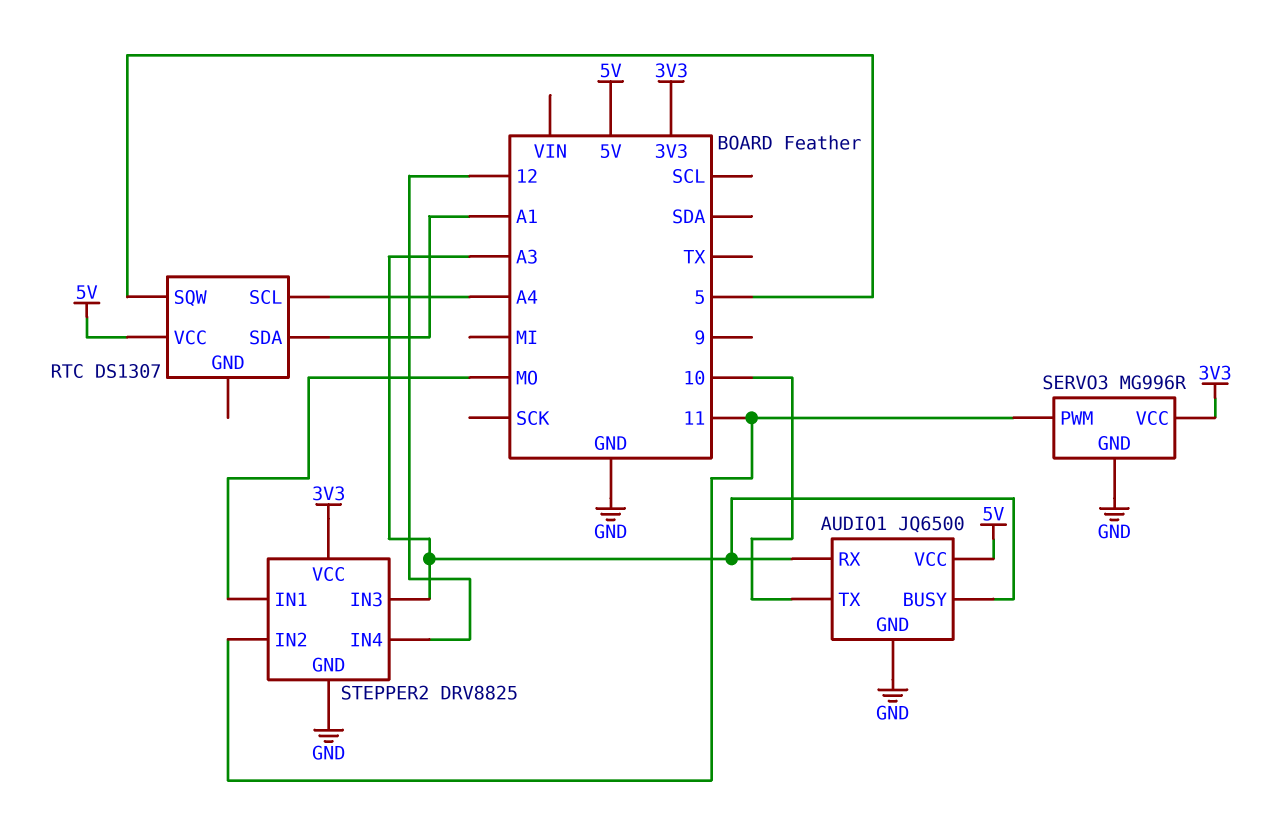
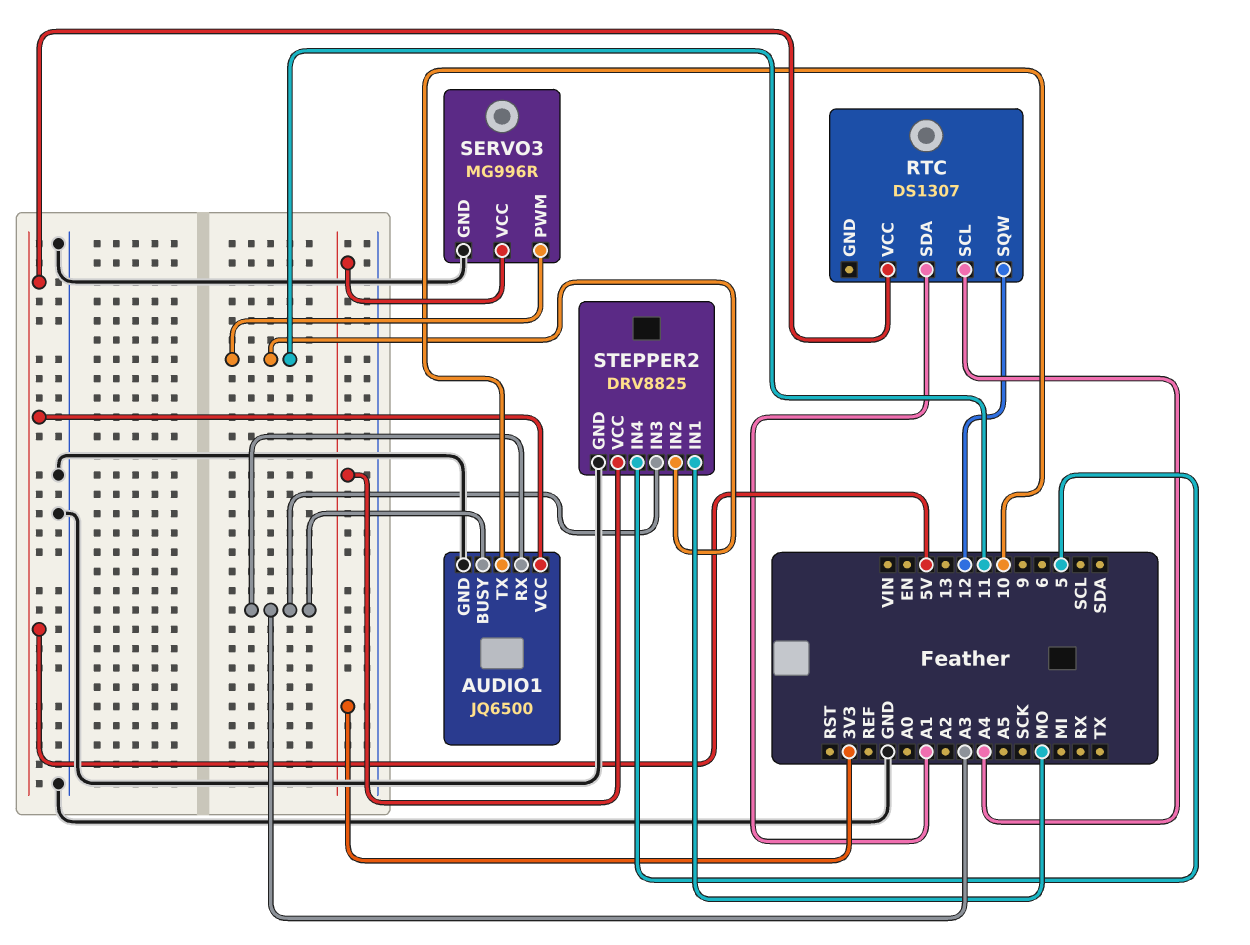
RTC pin SQW: 5 -> 12
STEPPER2 pin IN4: 12 -> 5

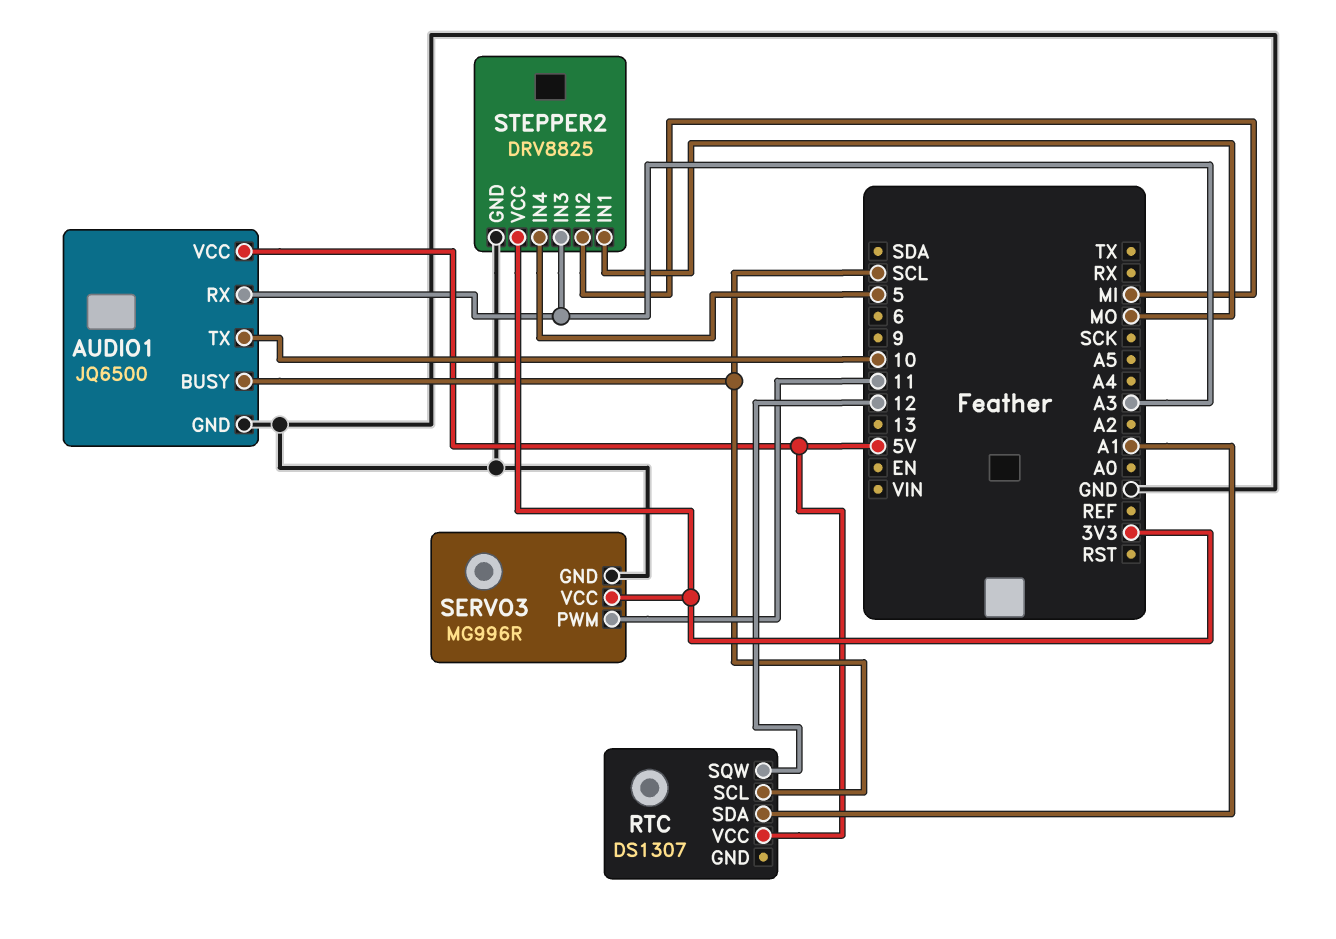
AUDIO1 pin BUSY: A3 -> SCL
RTC pin SCL: A4 -> SCL
STEPPER2 pin IN2: 11 -> MI

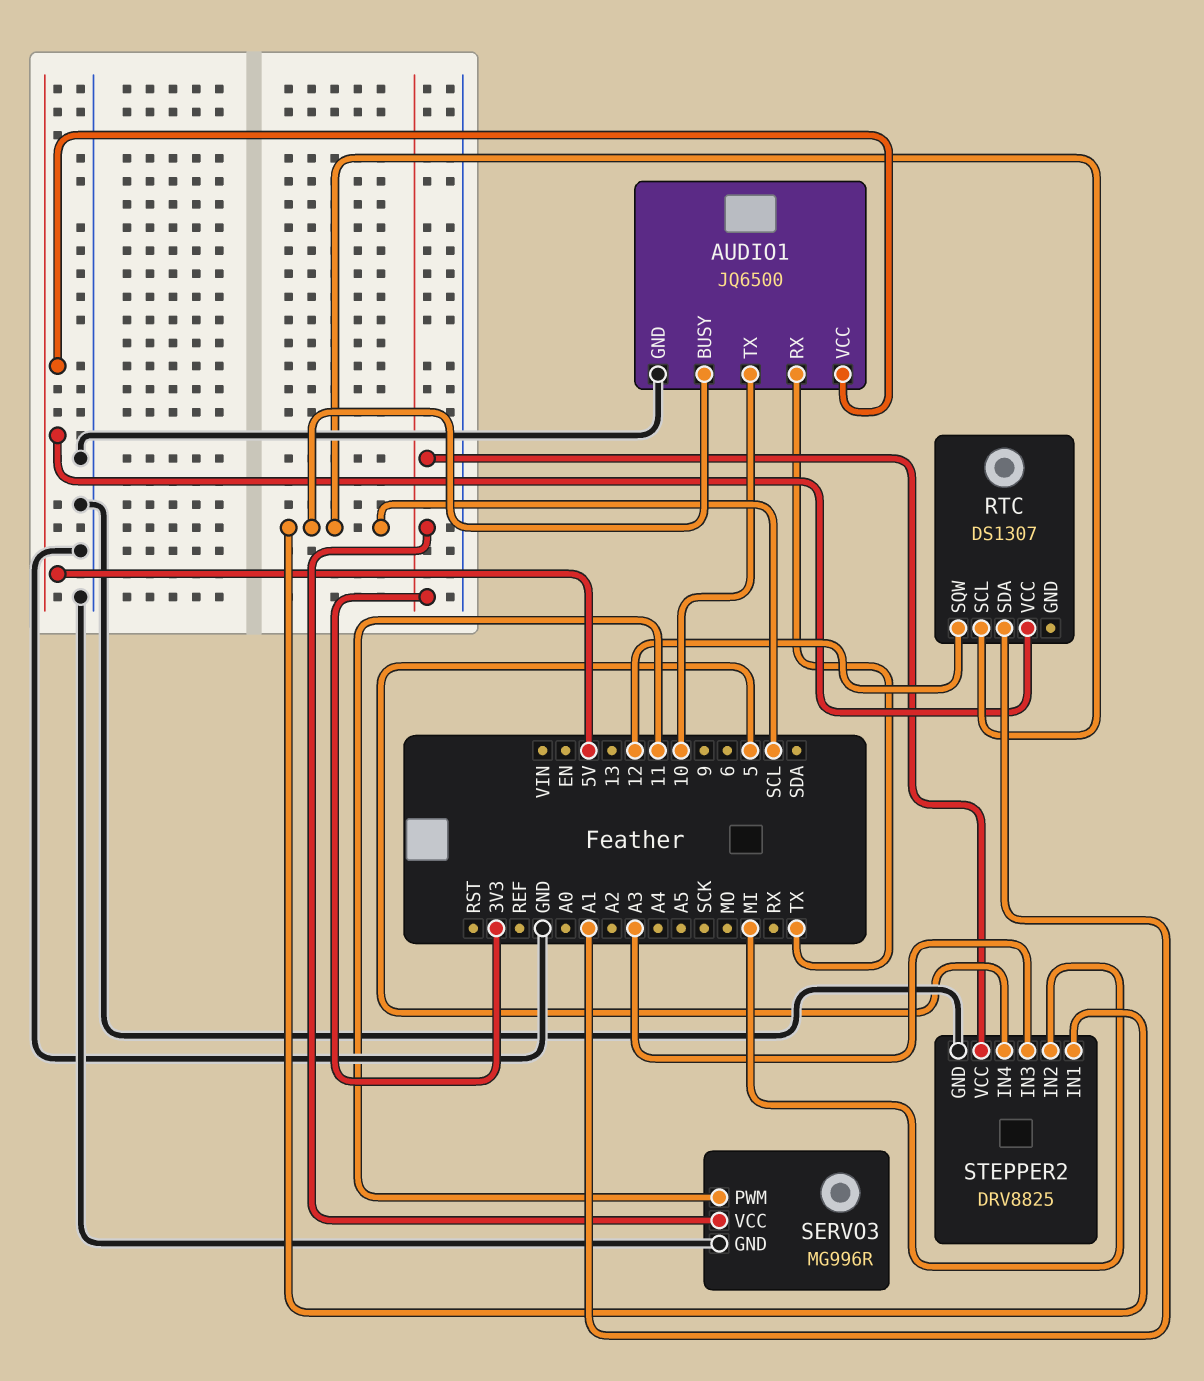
AUDIO1 pin RX: A3 -> TX
STEPPER2 pin IN1: MO -> SCL

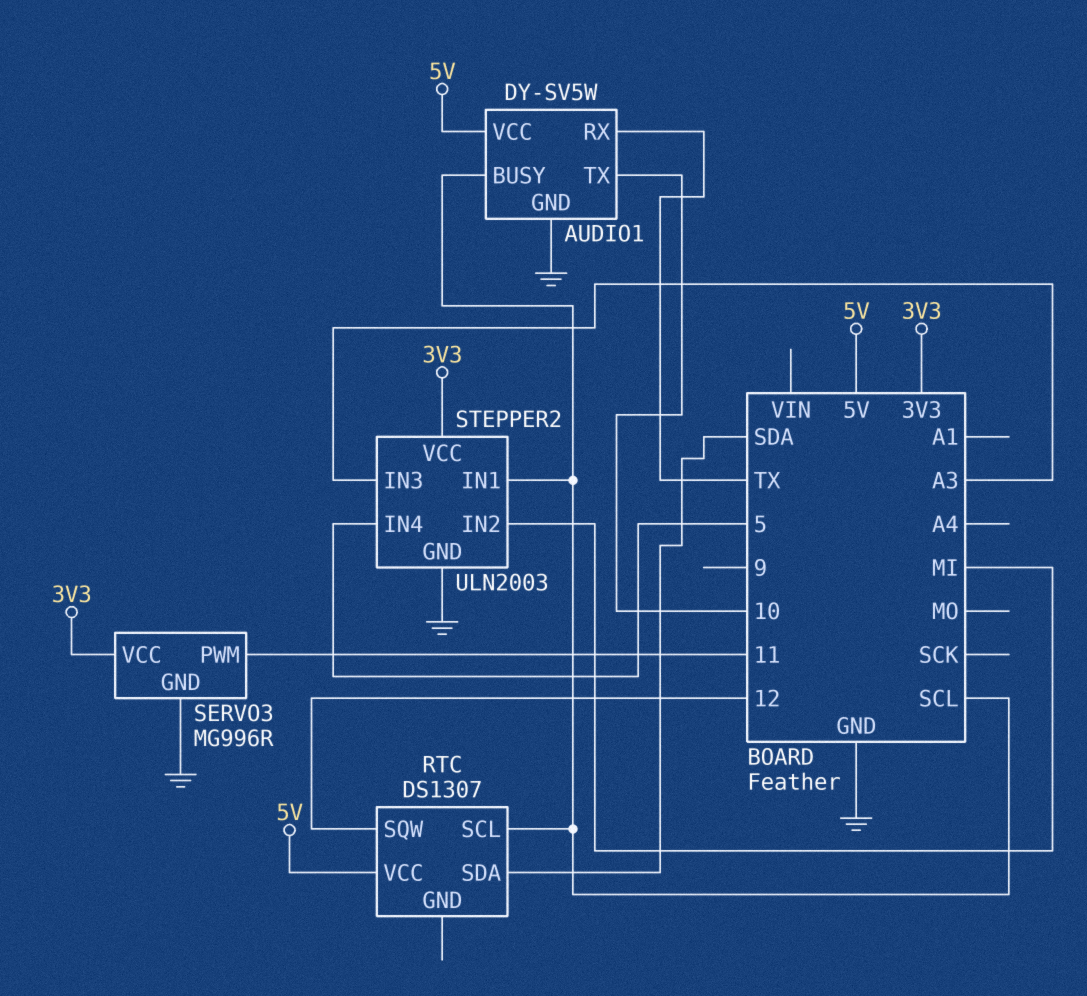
AUDIO1: JQ6500 -> DY-SV5W
RTC pin SDA: A1 -> SDA
STEPPER2: DRV8825 -> ULN2003

